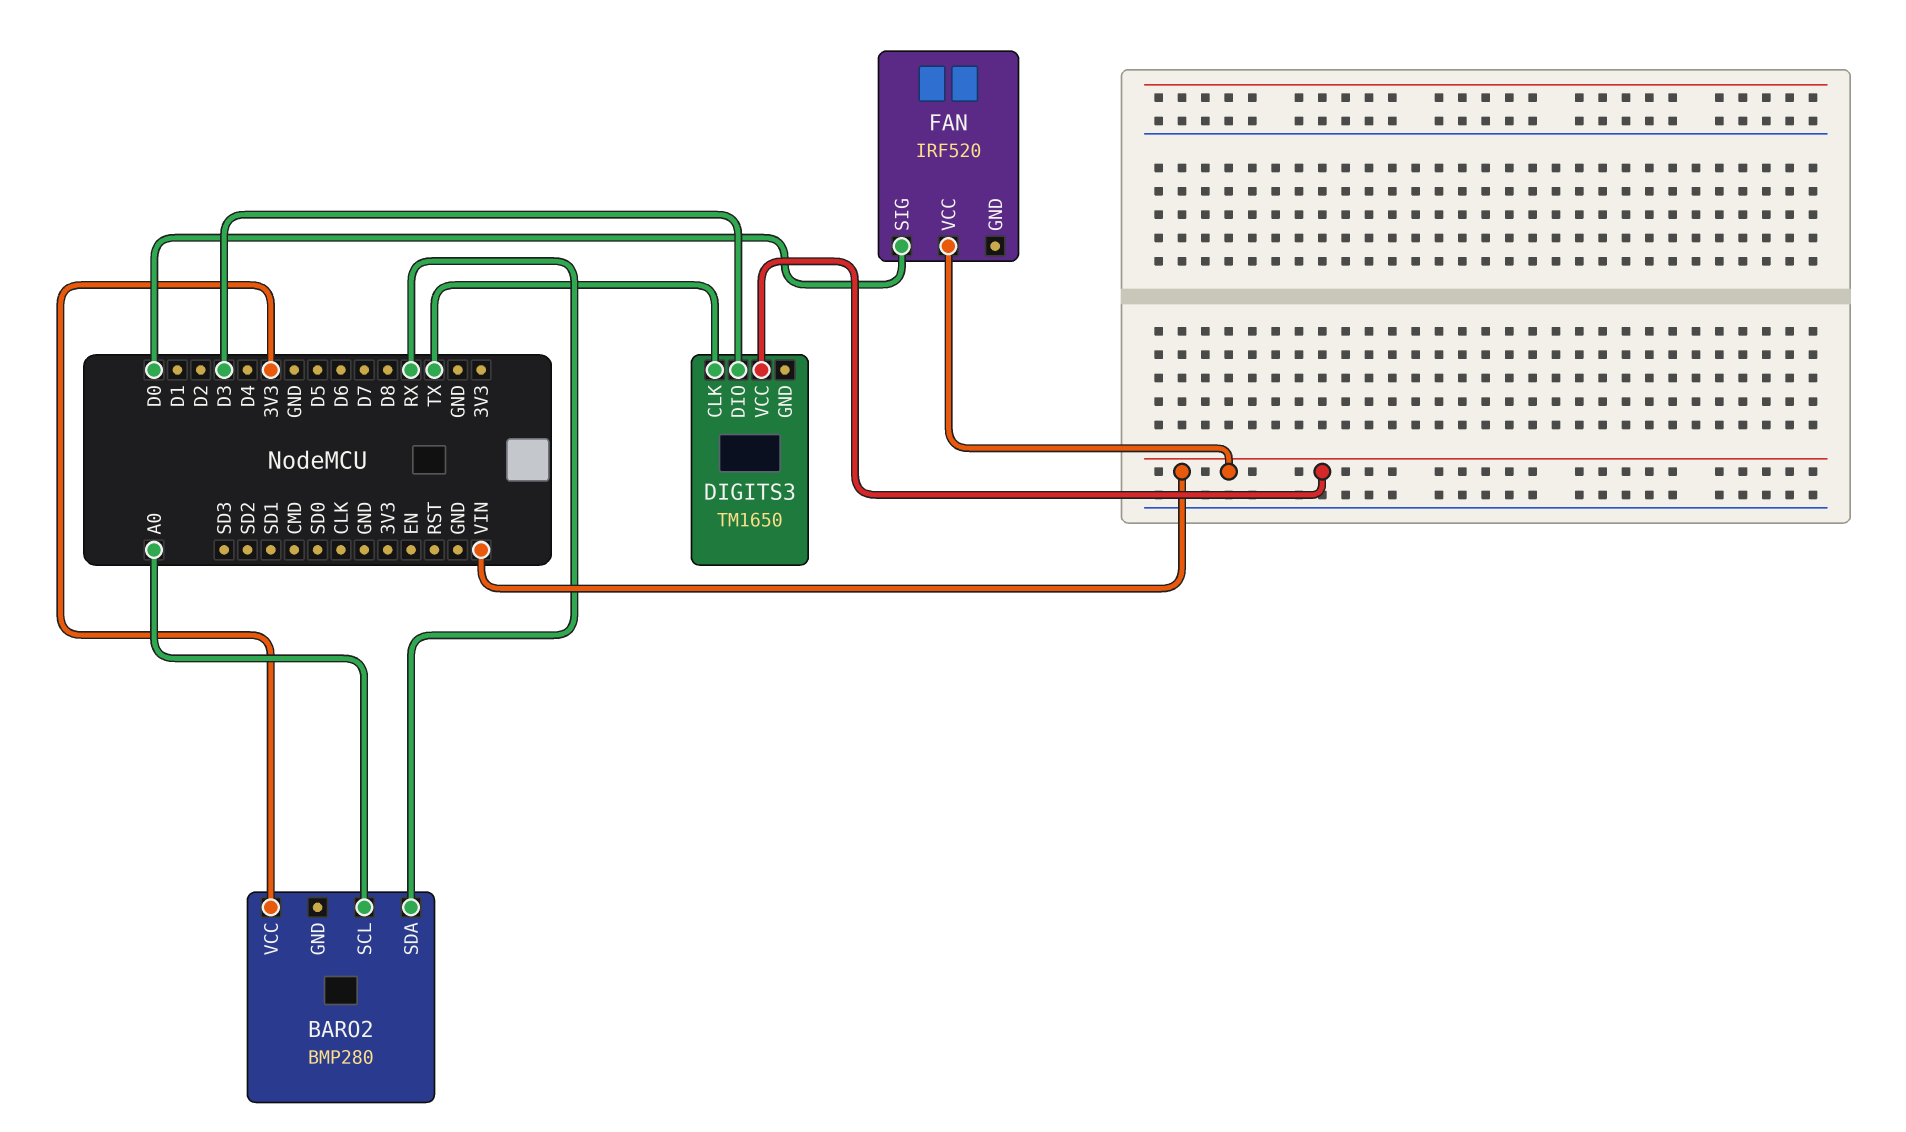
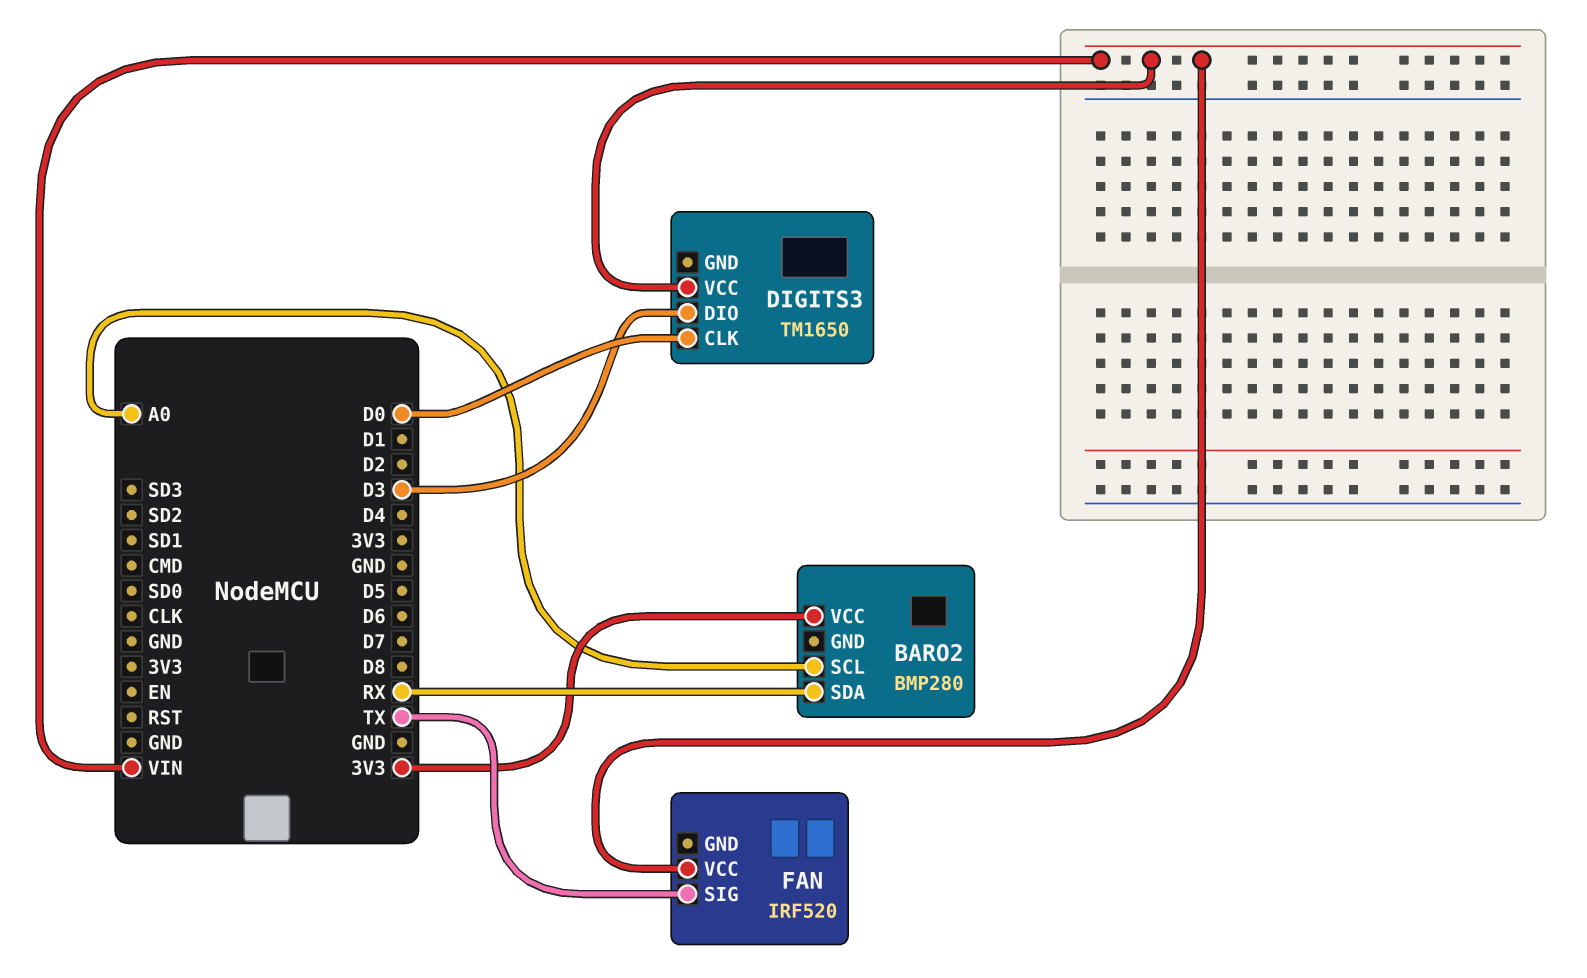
DIGITS3 pin CLK: TX -> D0
FAN pin SIG: D0 -> TX

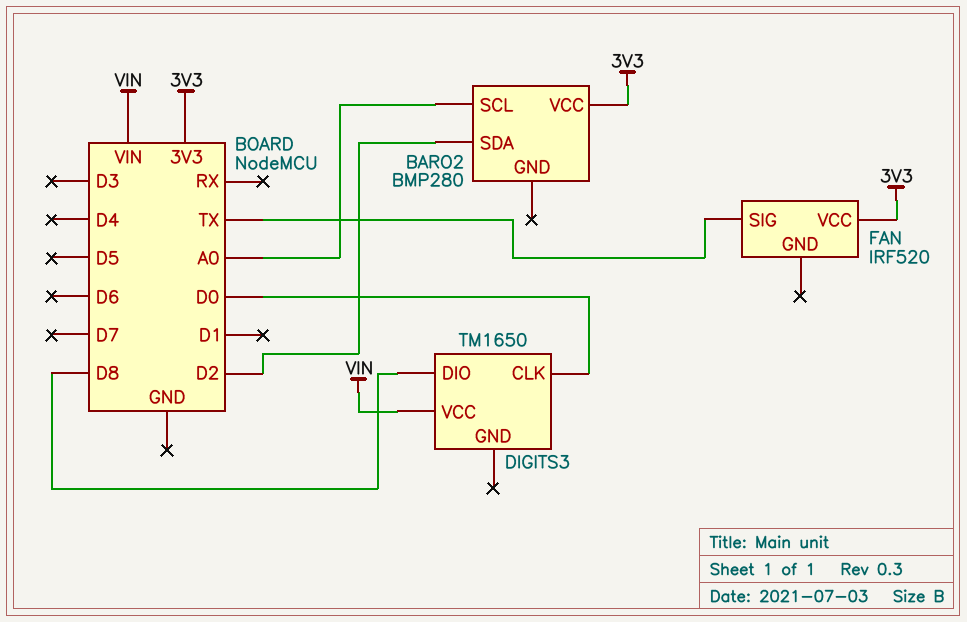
BARO2 pin SDA: RX -> D2
DIGITS3 pin DIO: D3 -> D8
FAN pin VCC: VIN -> 3V3

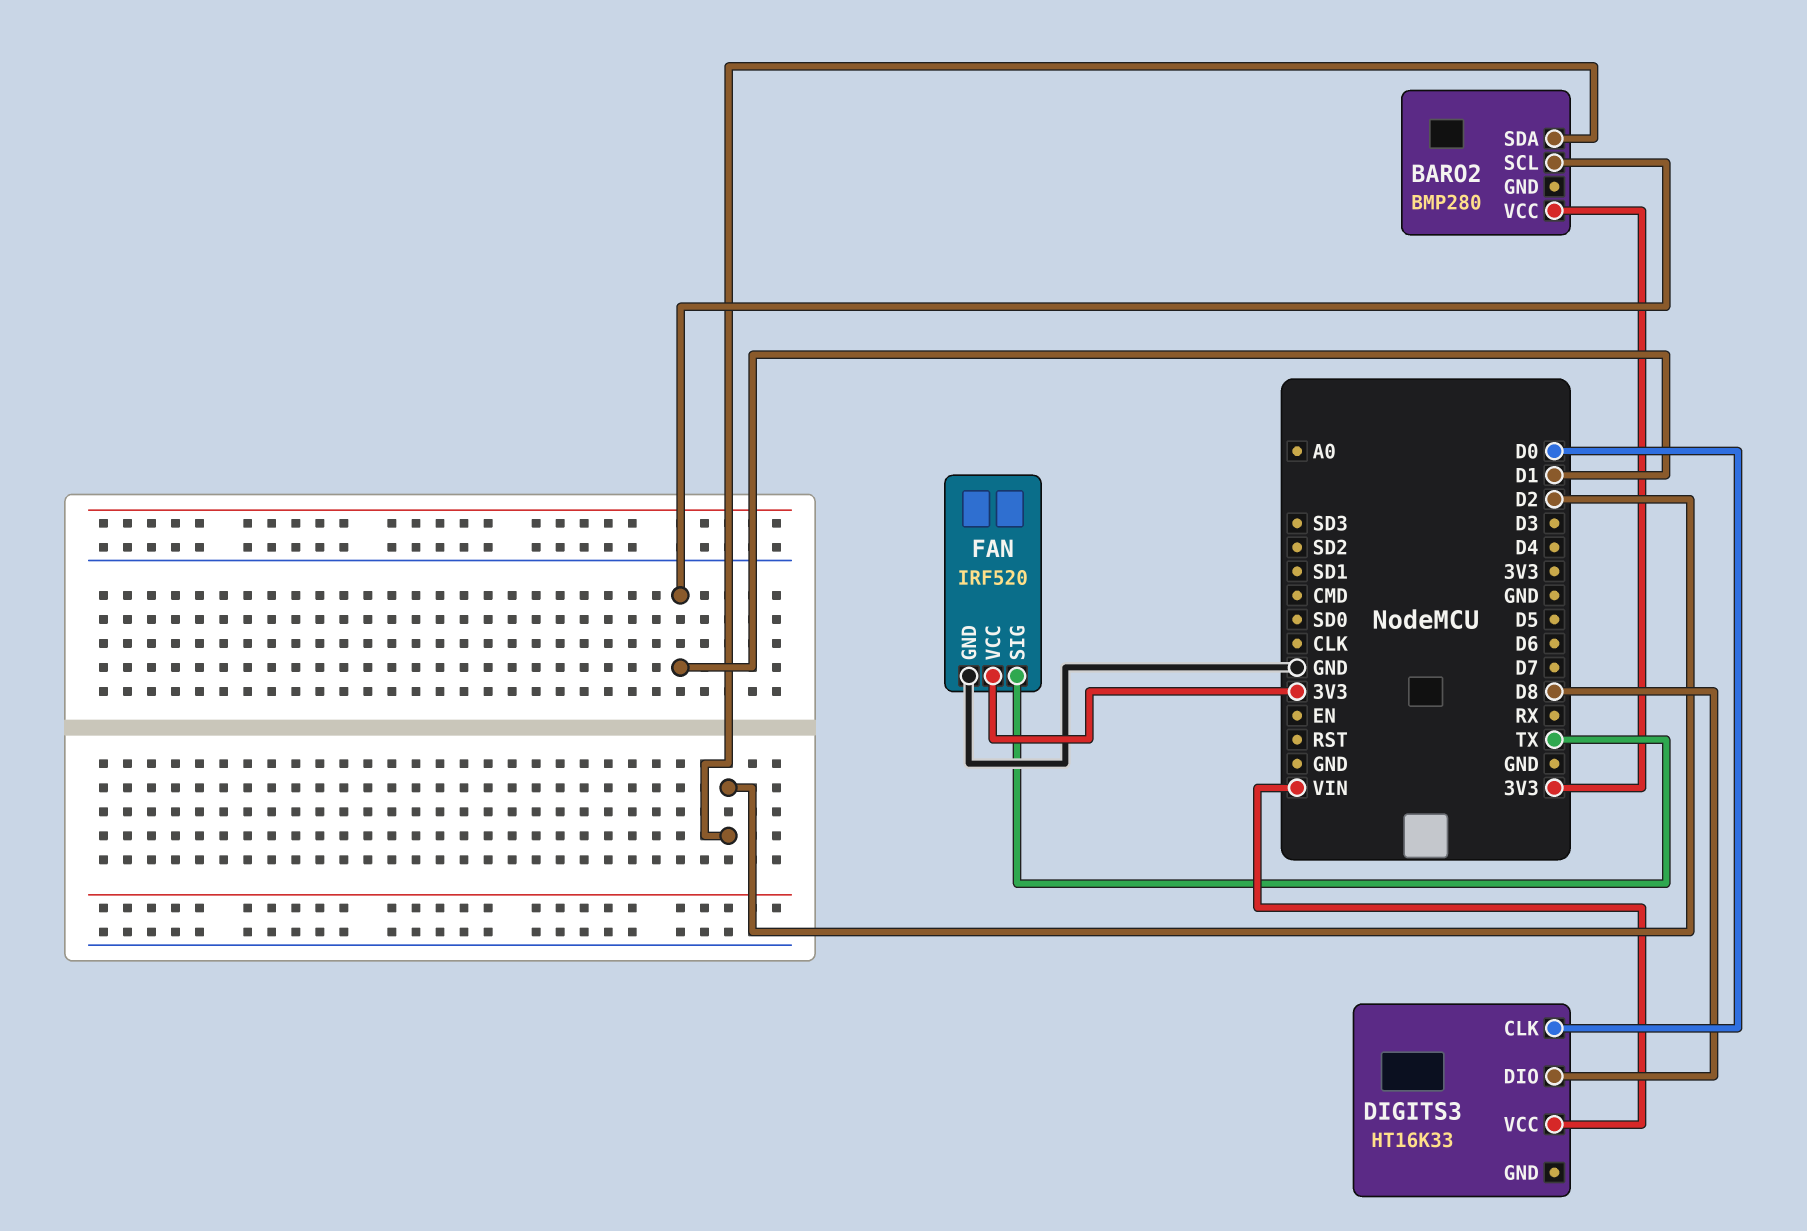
BARO2 pin SCL: A0 -> D1
DIGITS3: TM1650 -> HT16K33
FAN pin GND: none -> GND

